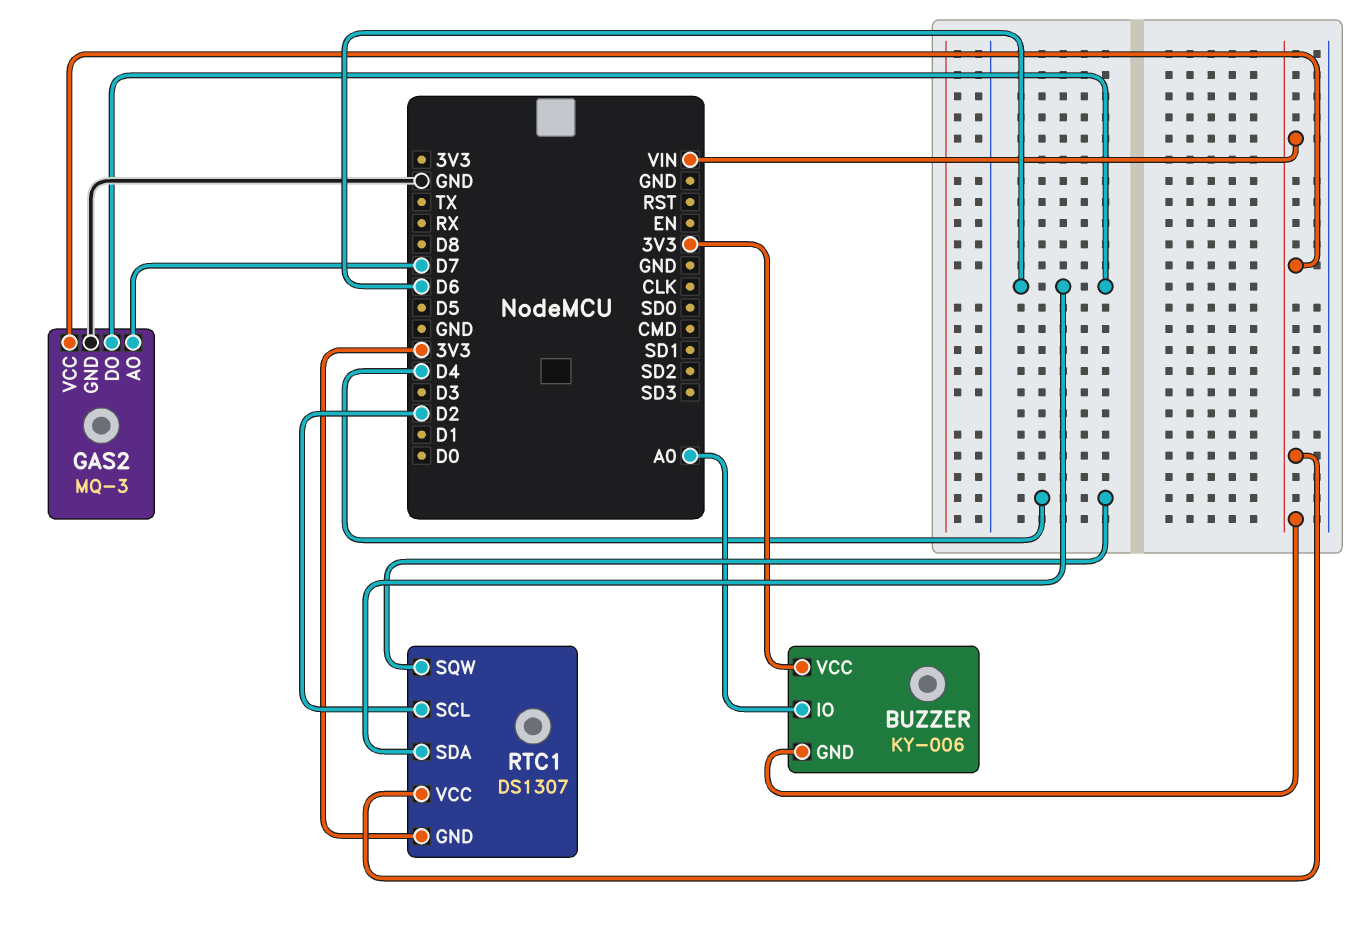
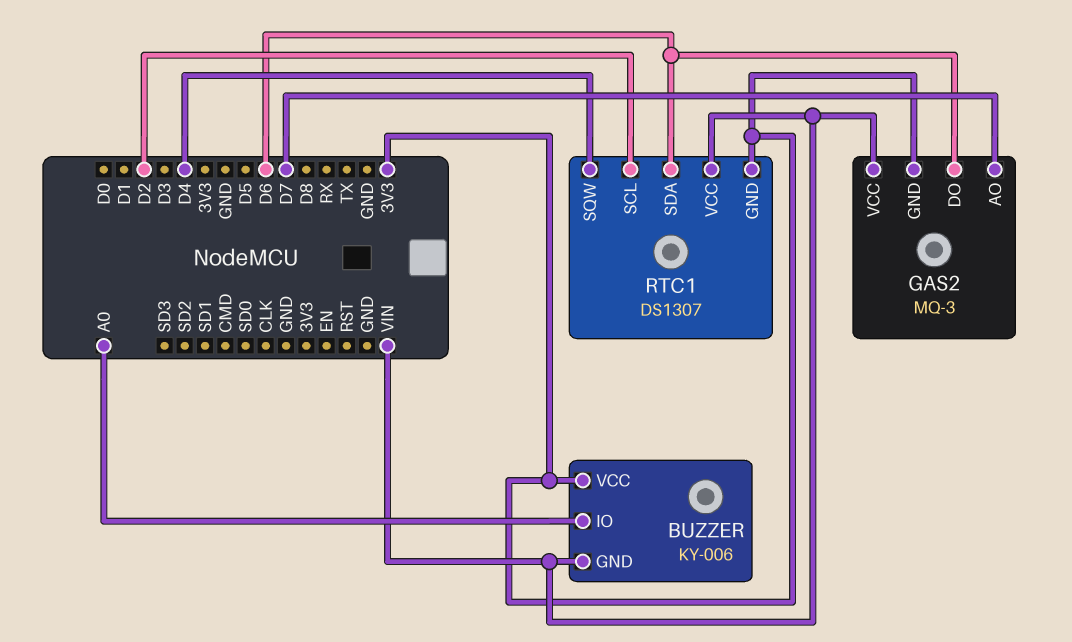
GAS2 pin GND: GND -> 3V3

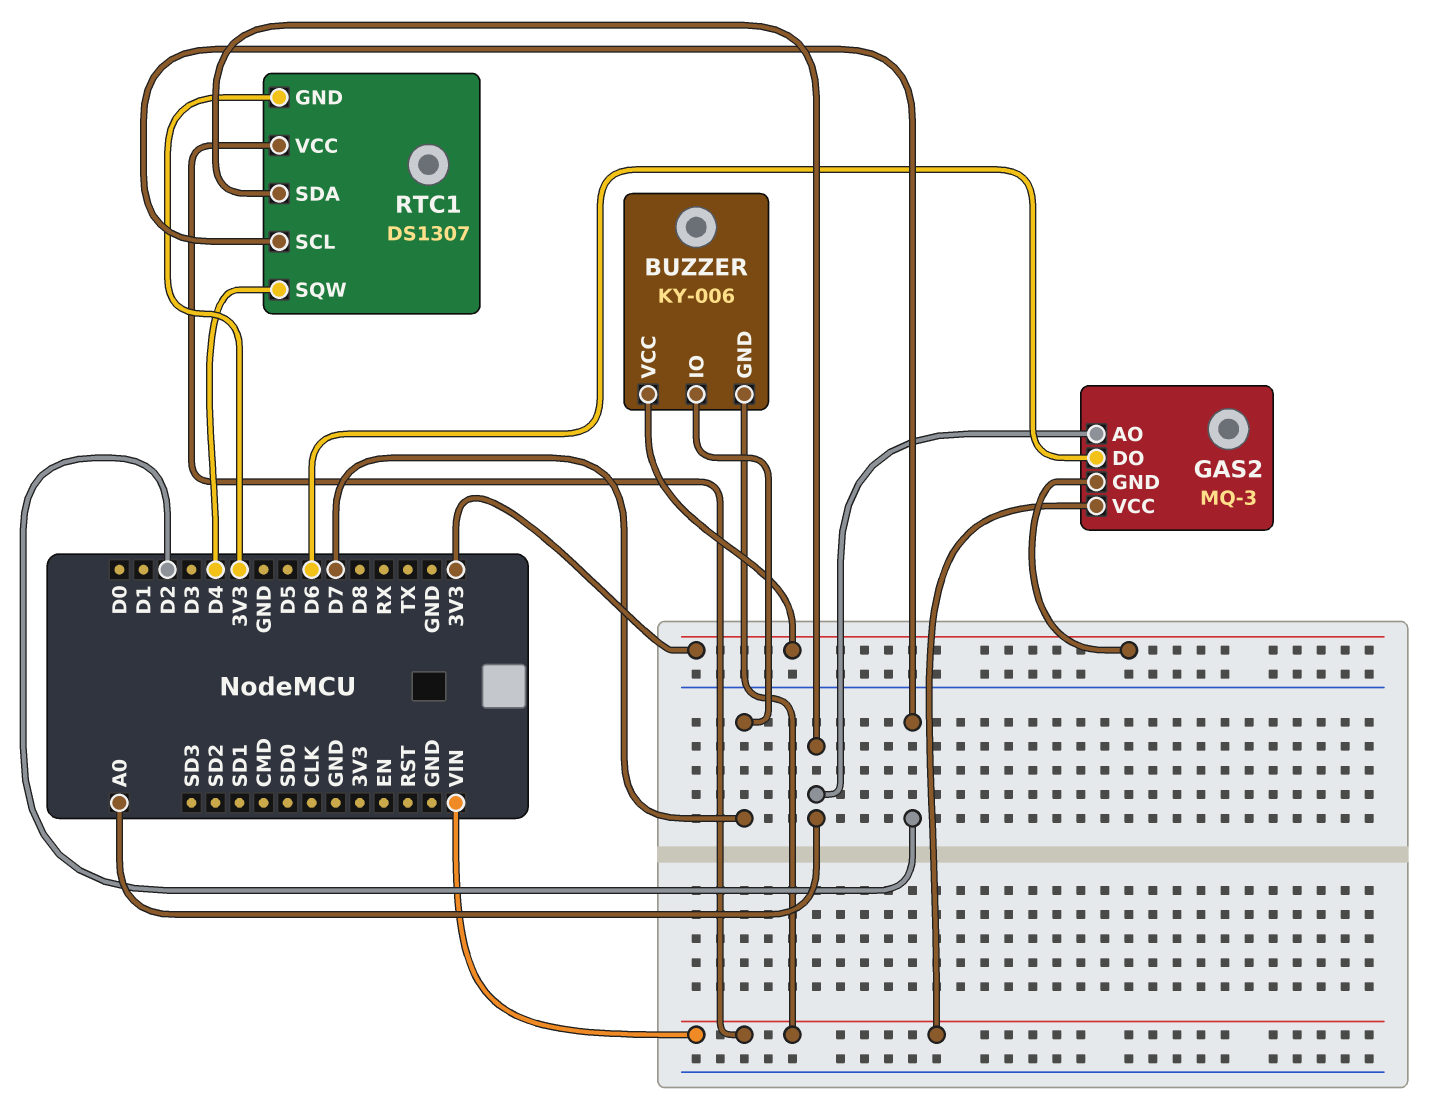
BUZZER pin IO: A0 -> D7
GAS2 pin AO: D7 -> A0
RTC1 pin SDA: D6 -> A0

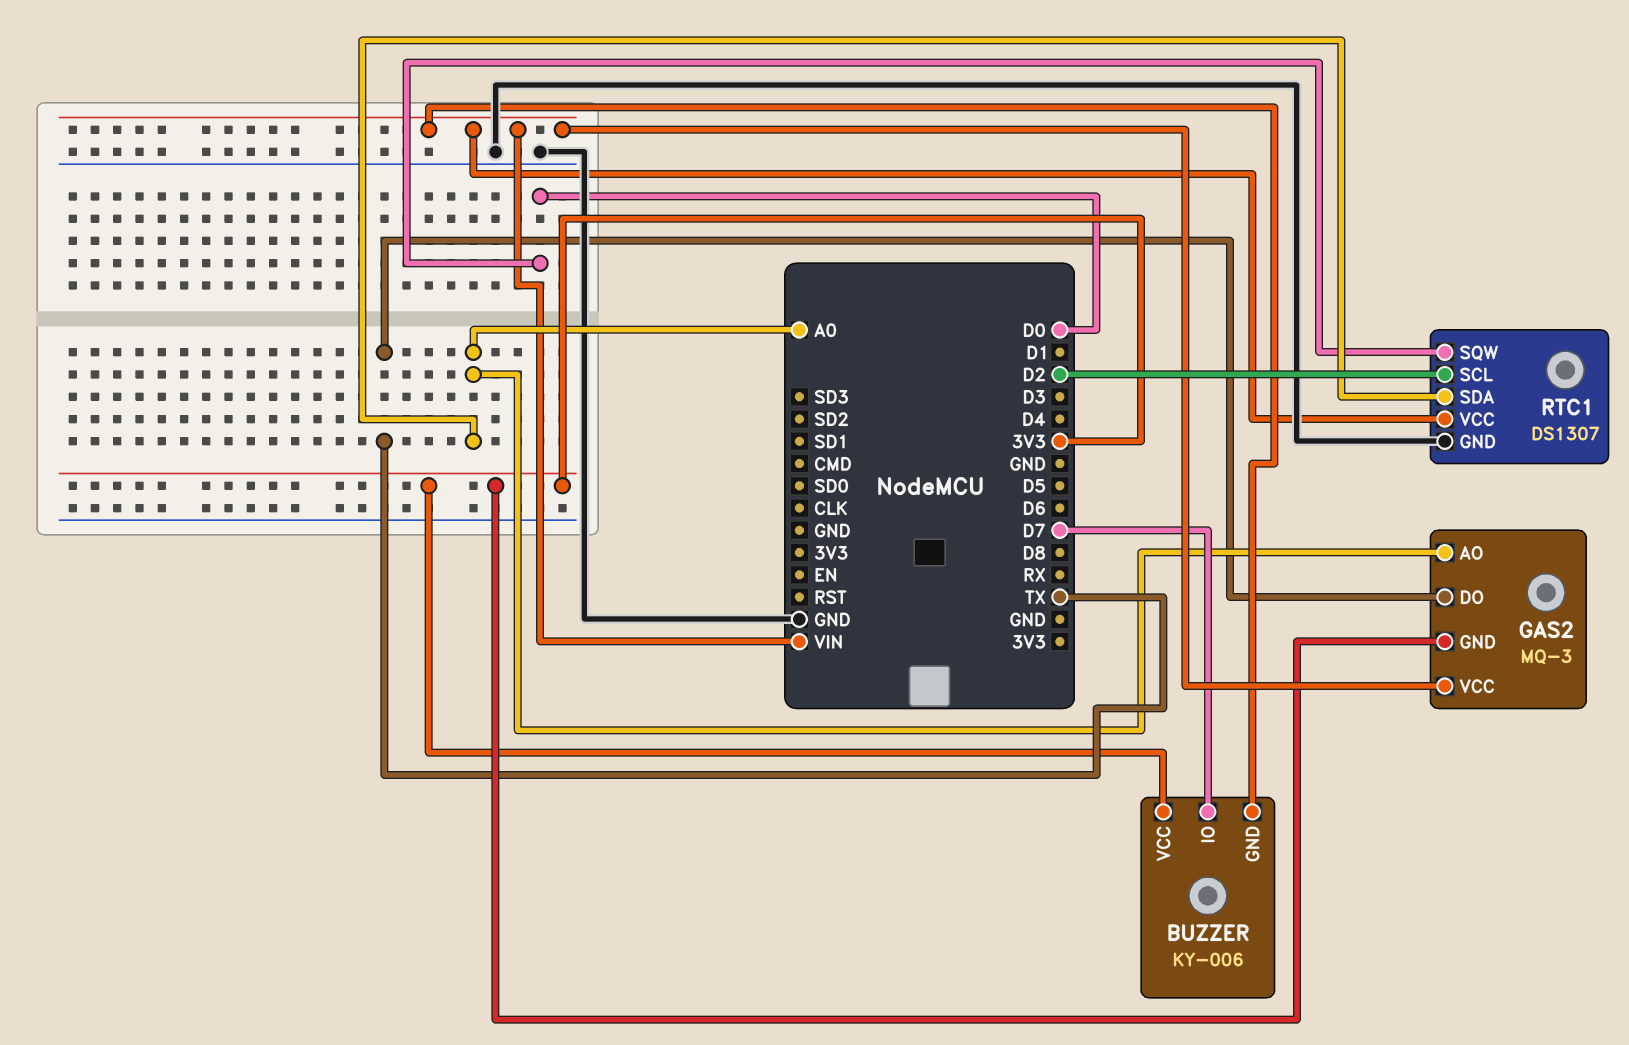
GAS2 pin DO: D6 -> TX
RTC1 pin GND: 3V3 -> GND
RTC1 pin SQW: D4 -> D0

